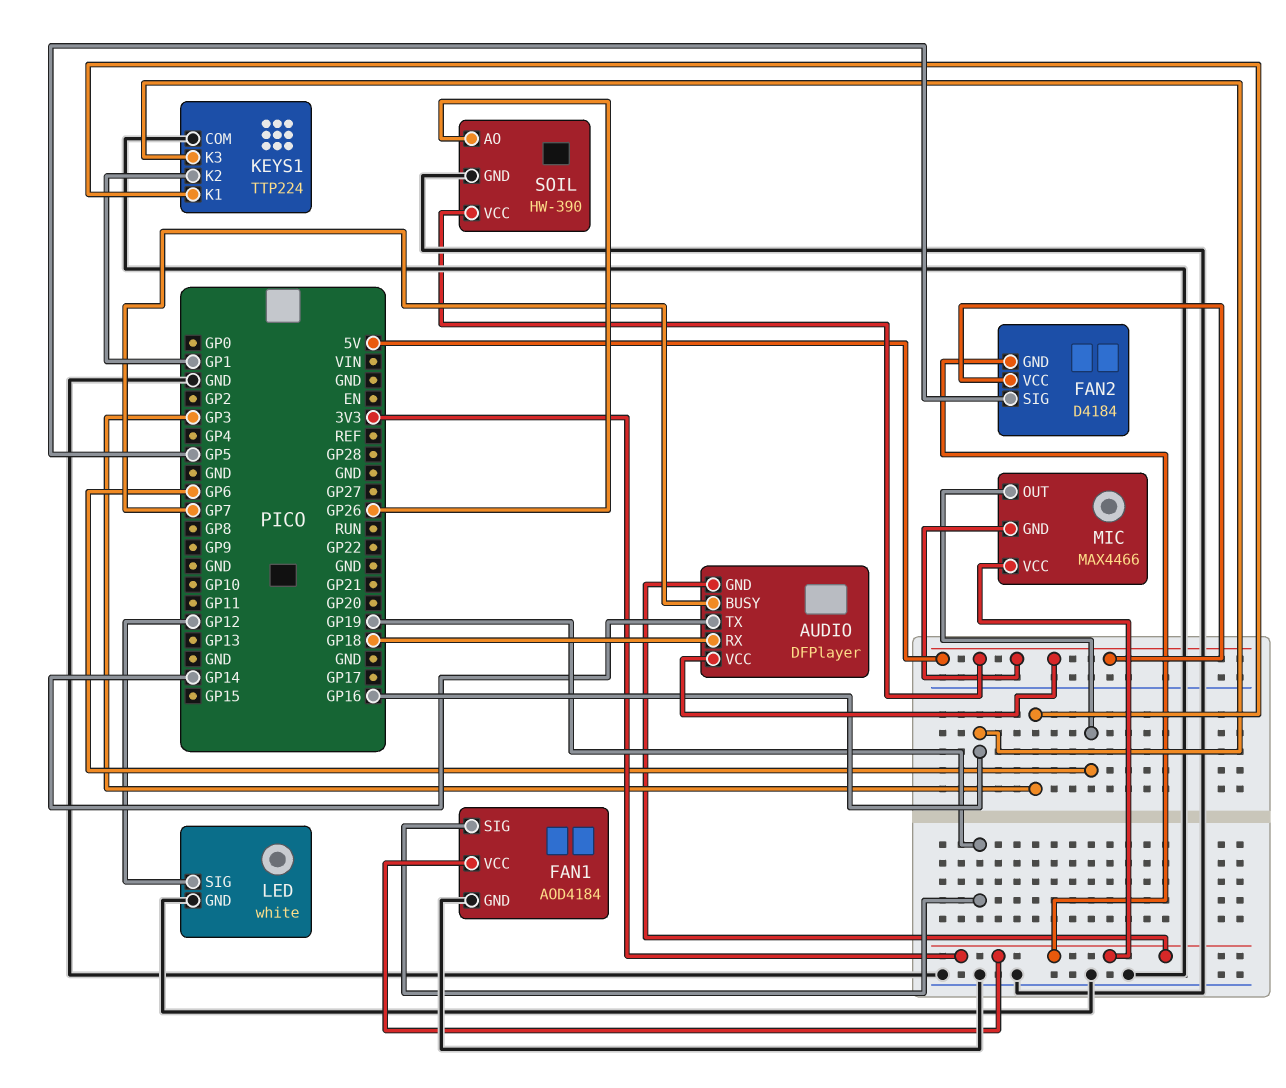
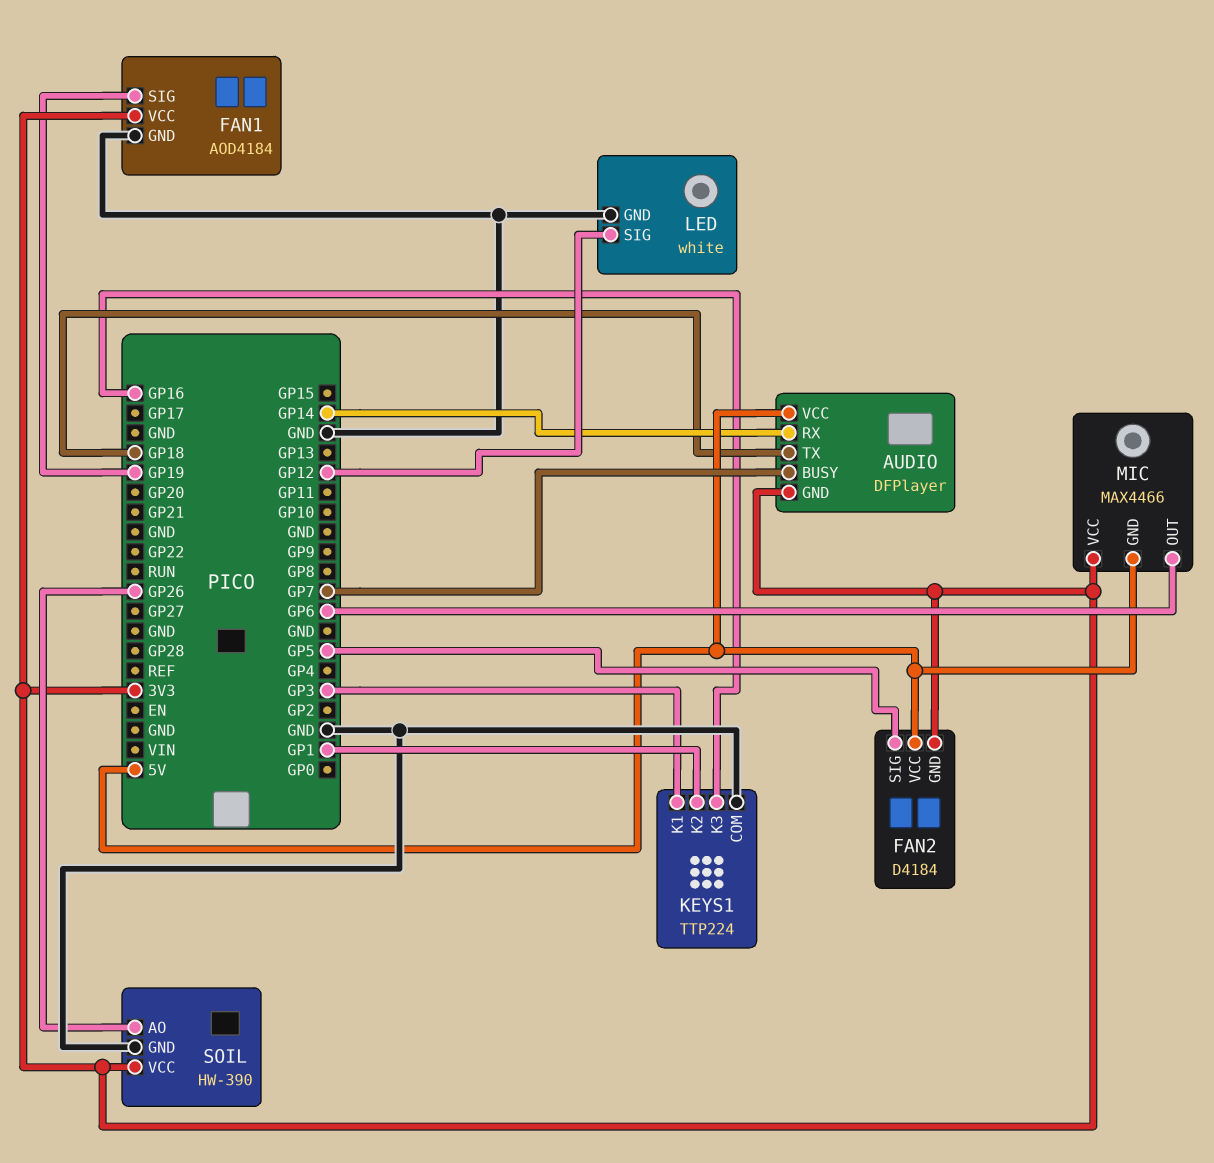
AUDIO pin RX: GP18 -> GP14
AUDIO pin TX: GP14 -> GP18
SOIL pin VCC: 5V -> 3V3

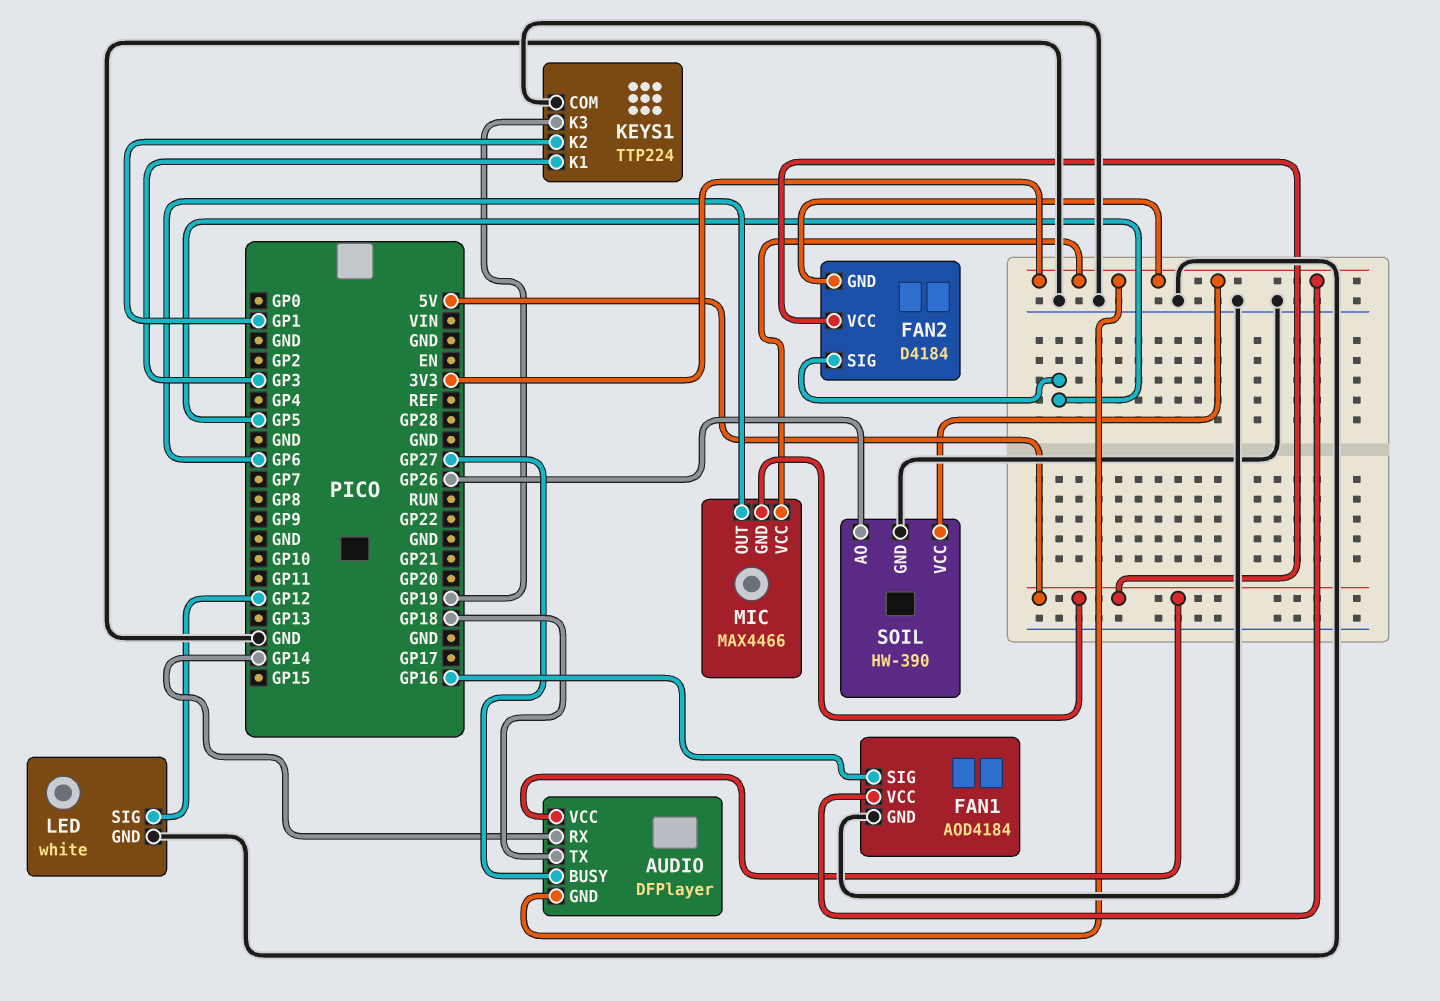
AUDIO pin BUSY: GP7 -> GP27
FAN1 pin SIG: GP19 -> GP16
KEYS1 pin K3: GP16 -> GP19

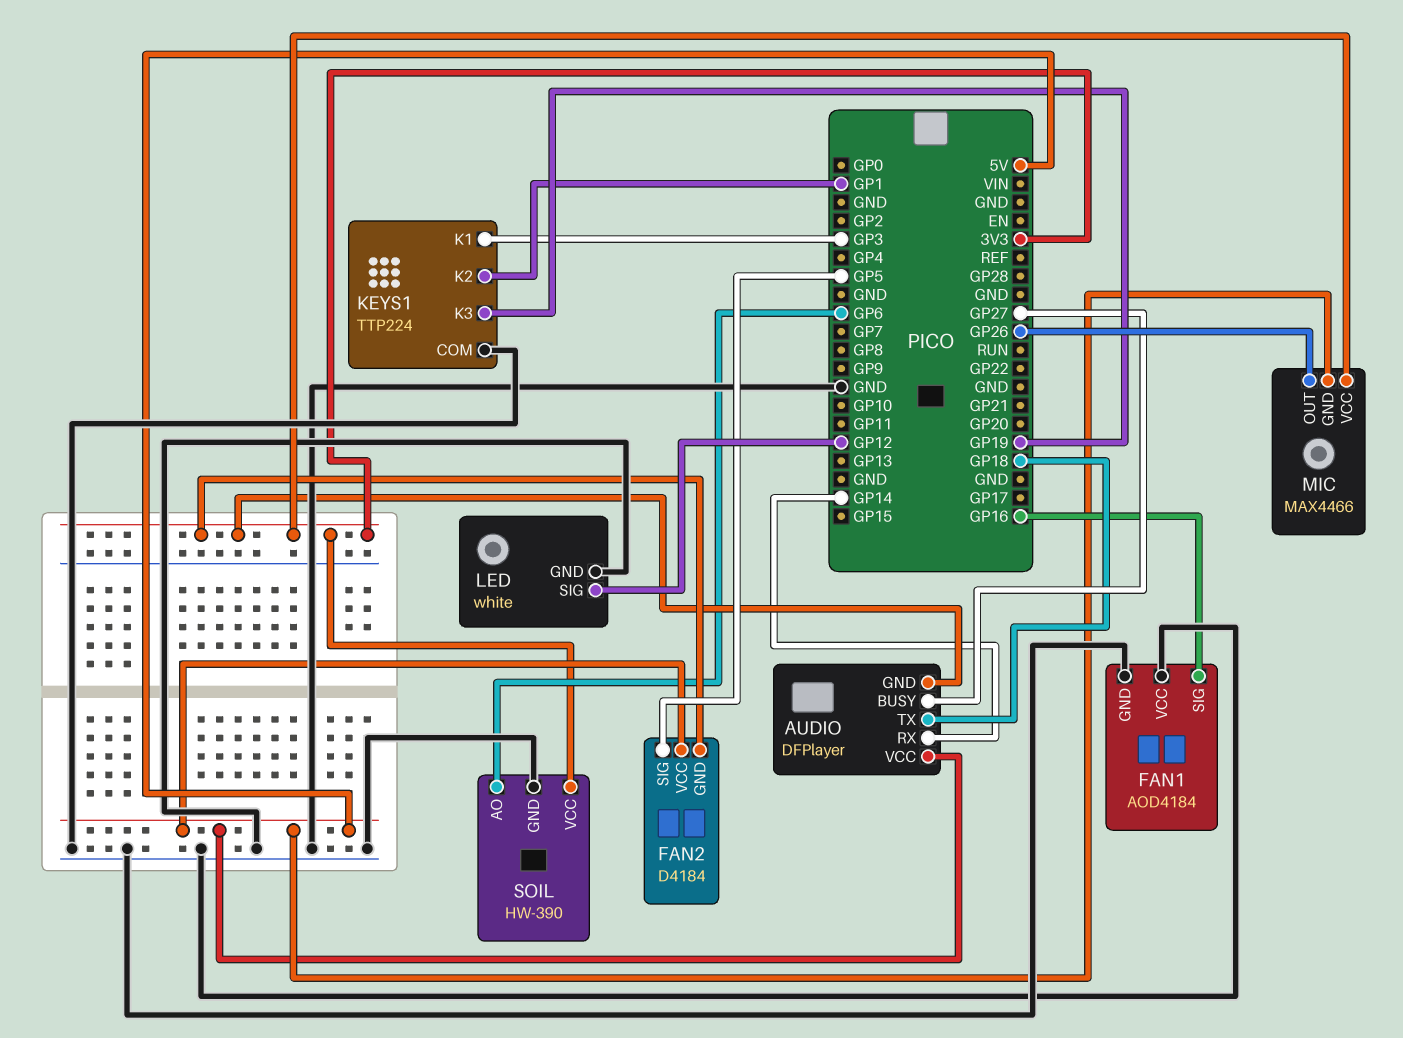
FAN1 pin VCC: 3V3 -> GND
MIC pin OUT: GP6 -> GP26
SOIL pin AO: GP26 -> GP6

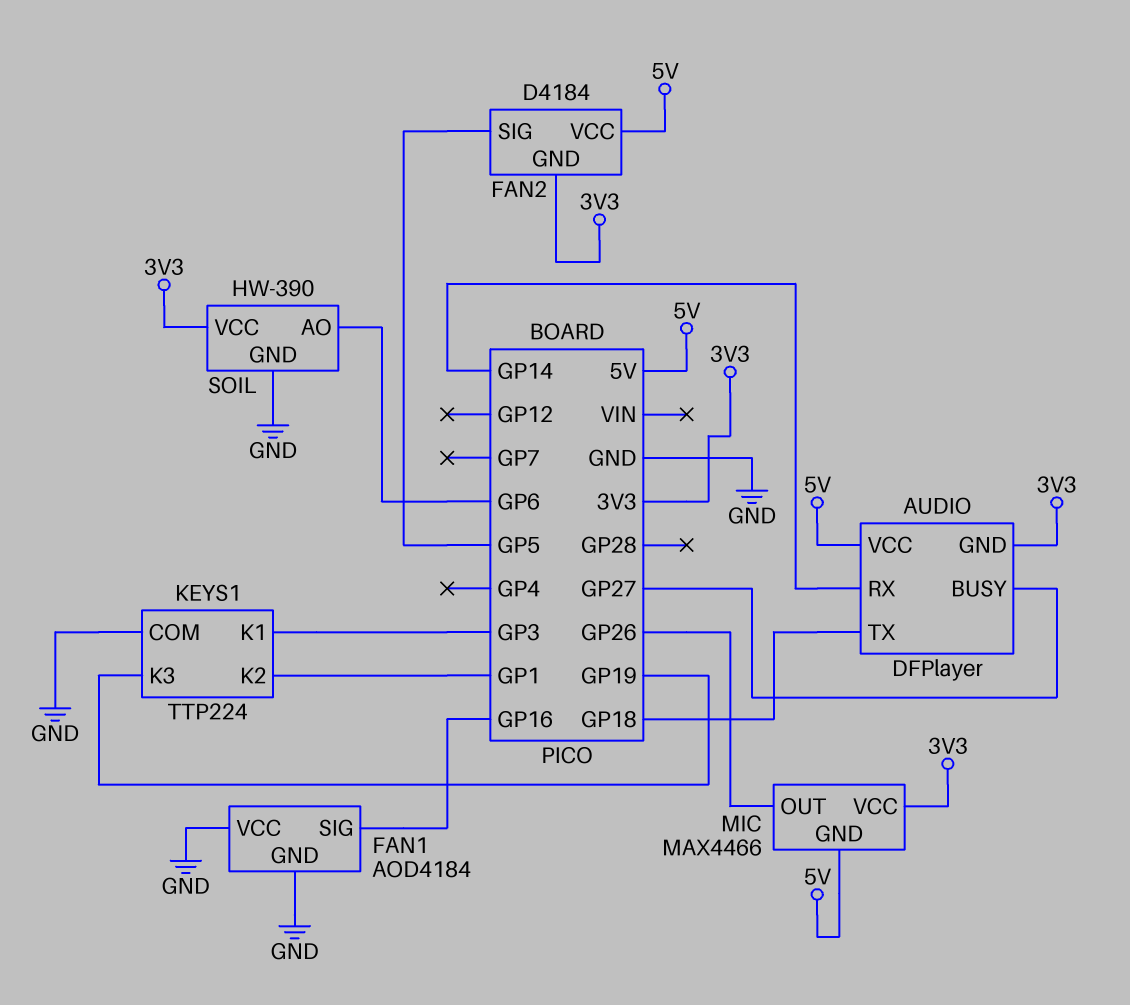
LED: white -> none
LED pin GND: GND -> none
LED pin SIG: GP12 -> none

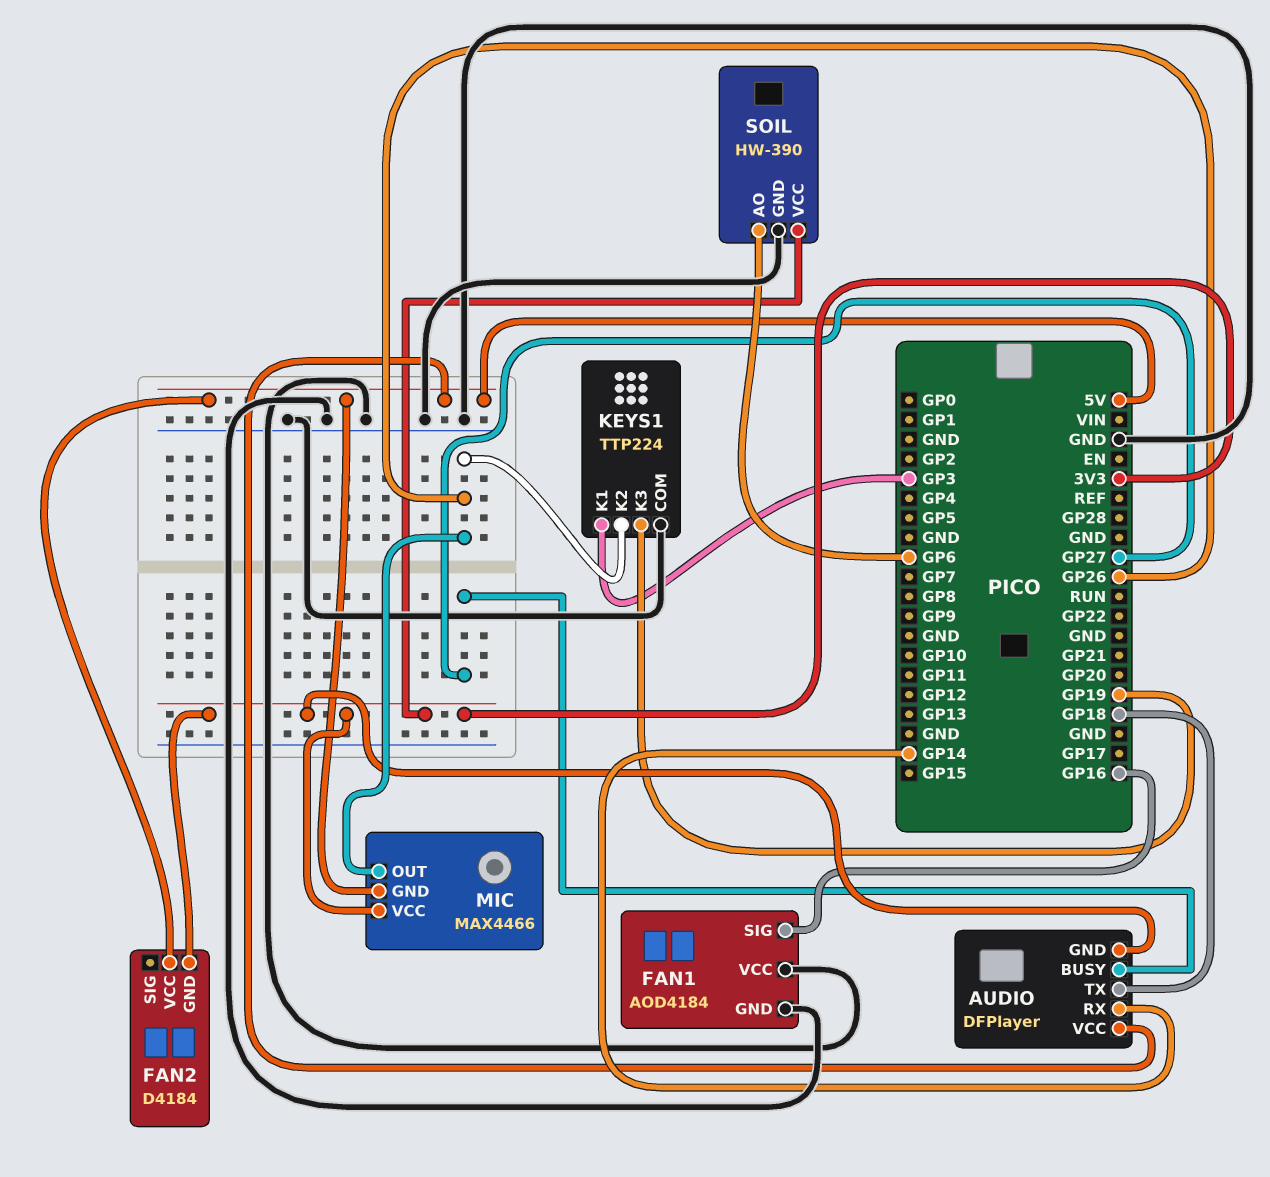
FAN2 pin SIG: GP5 -> none
KEYS1 pin K2: GP1 -> GP26

